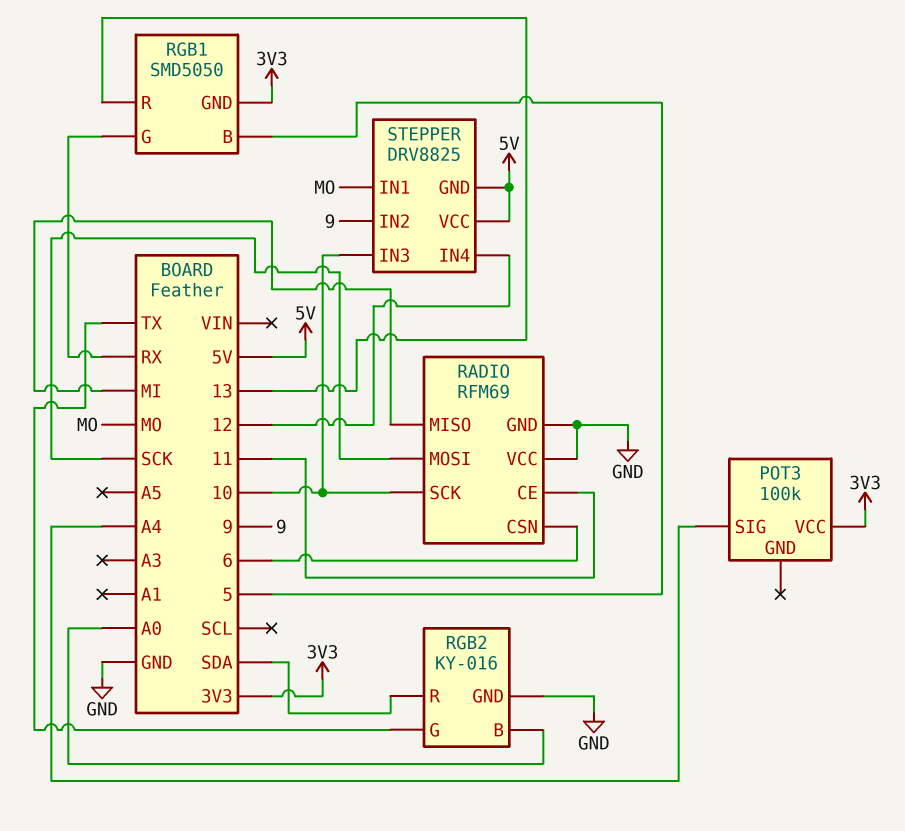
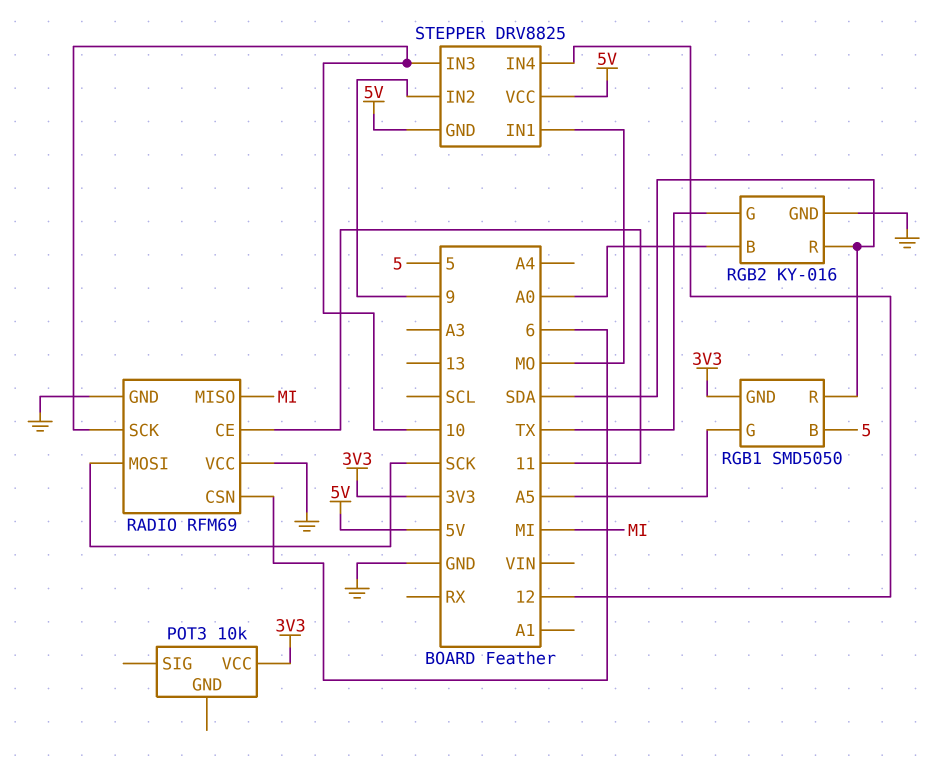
POT3: 100k -> 10k
POT3 pin SIG: A4 -> none
RGB1 pin G: RX -> A5
RGB1 pin R: 13 -> SDA

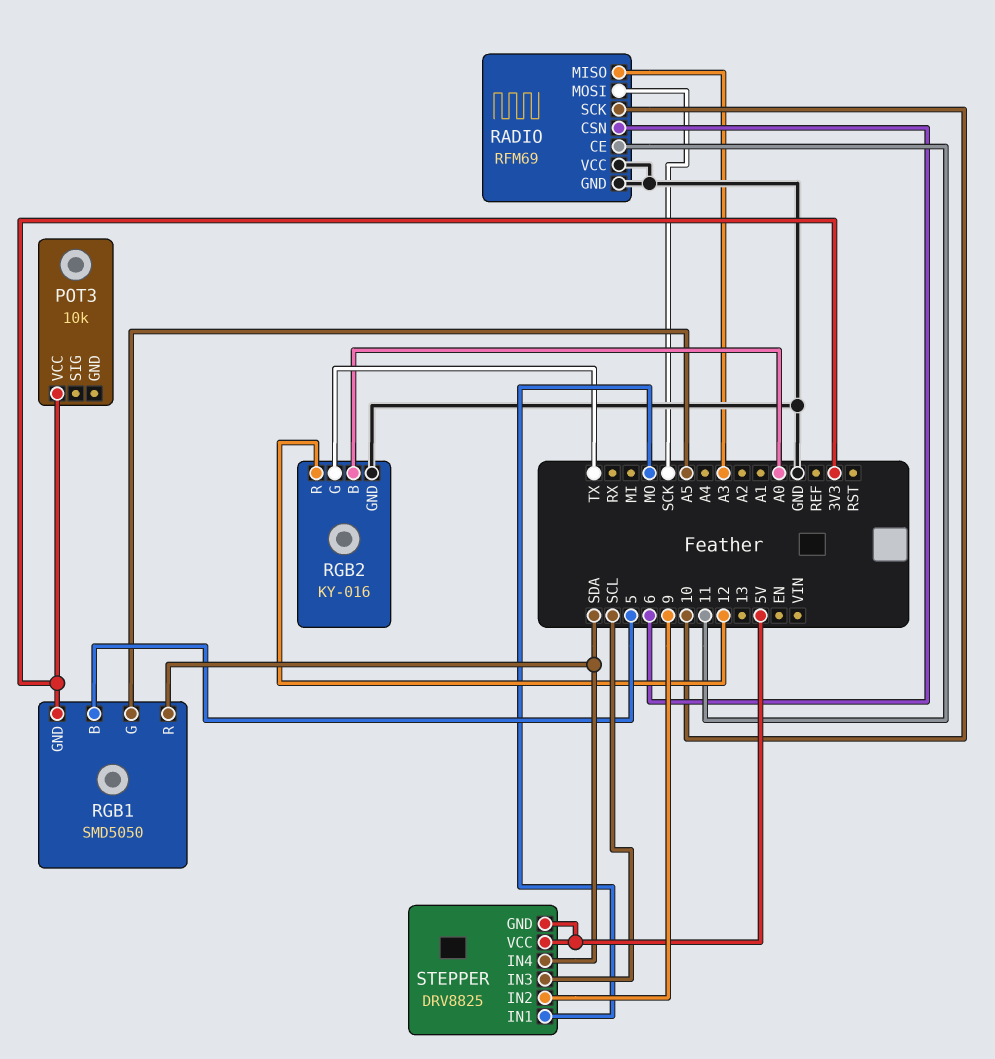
RADIO pin MISO: MI -> A3
RGB2 pin R: SDA -> 12
STEPPER pin IN3: 10 -> SCL
STEPPER pin IN4: 12 -> SDA

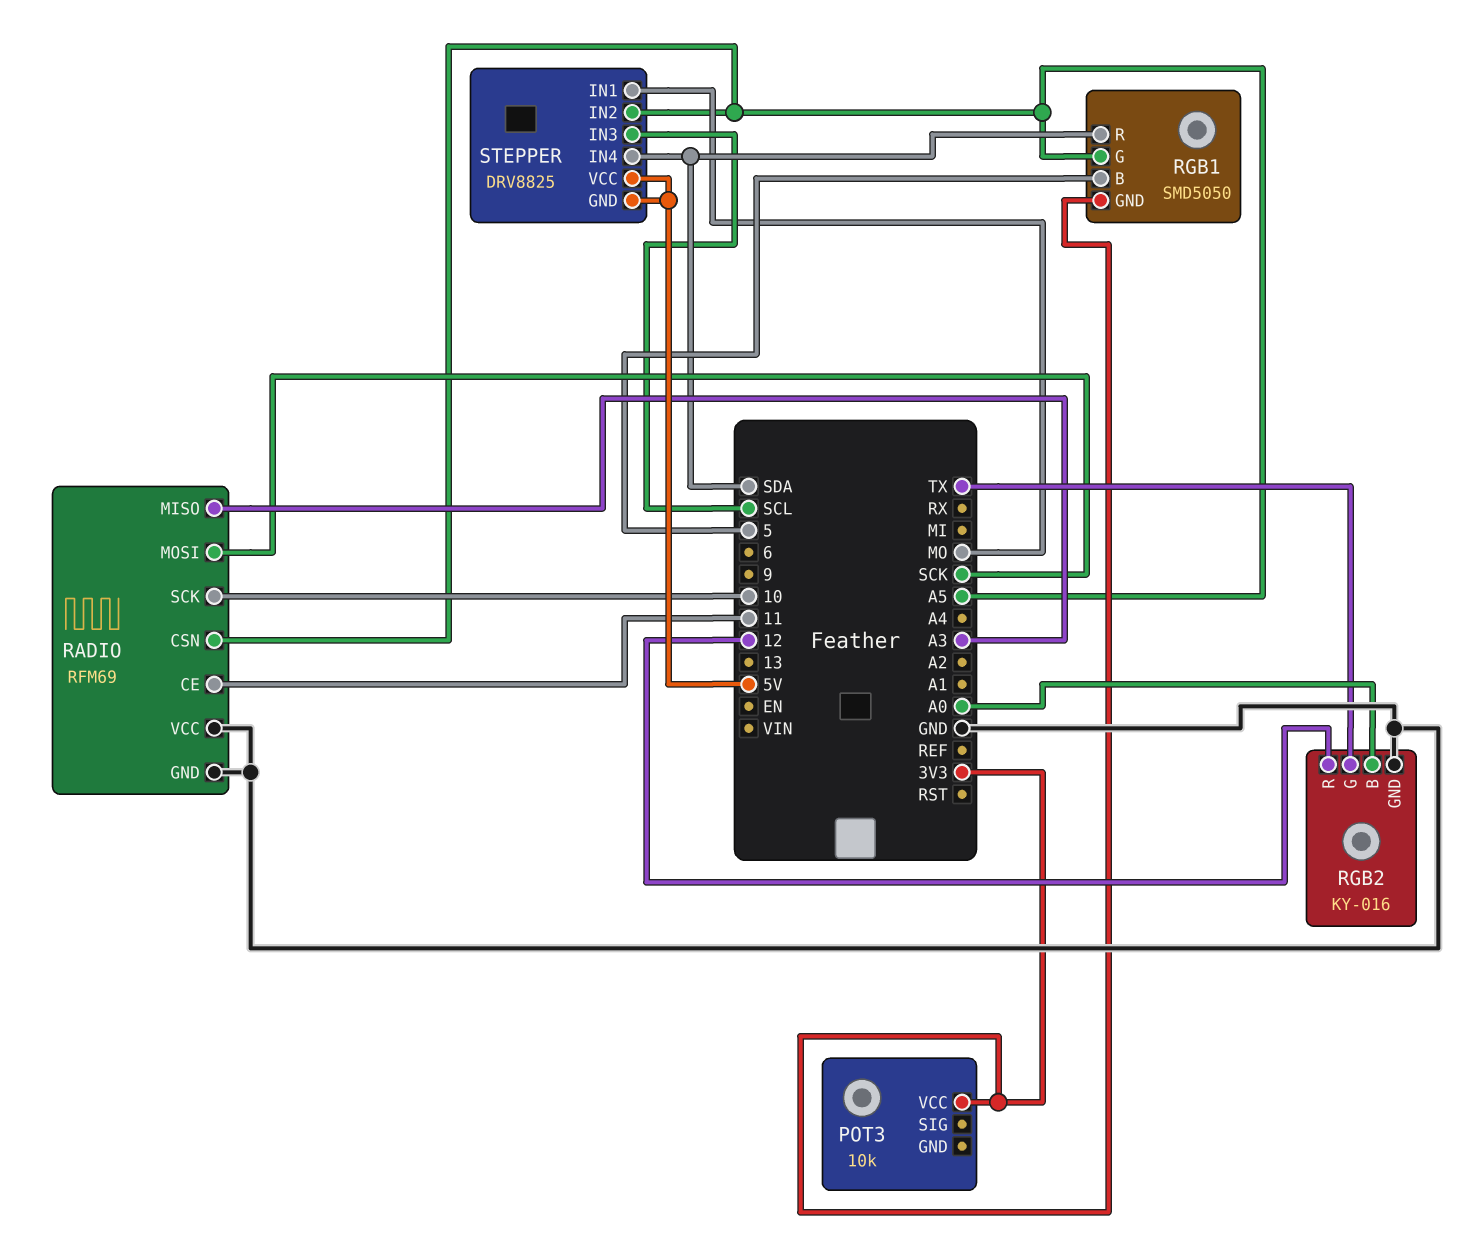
RADIO pin CSN: 6 -> A5
STEPPER pin IN2: 9 -> A5

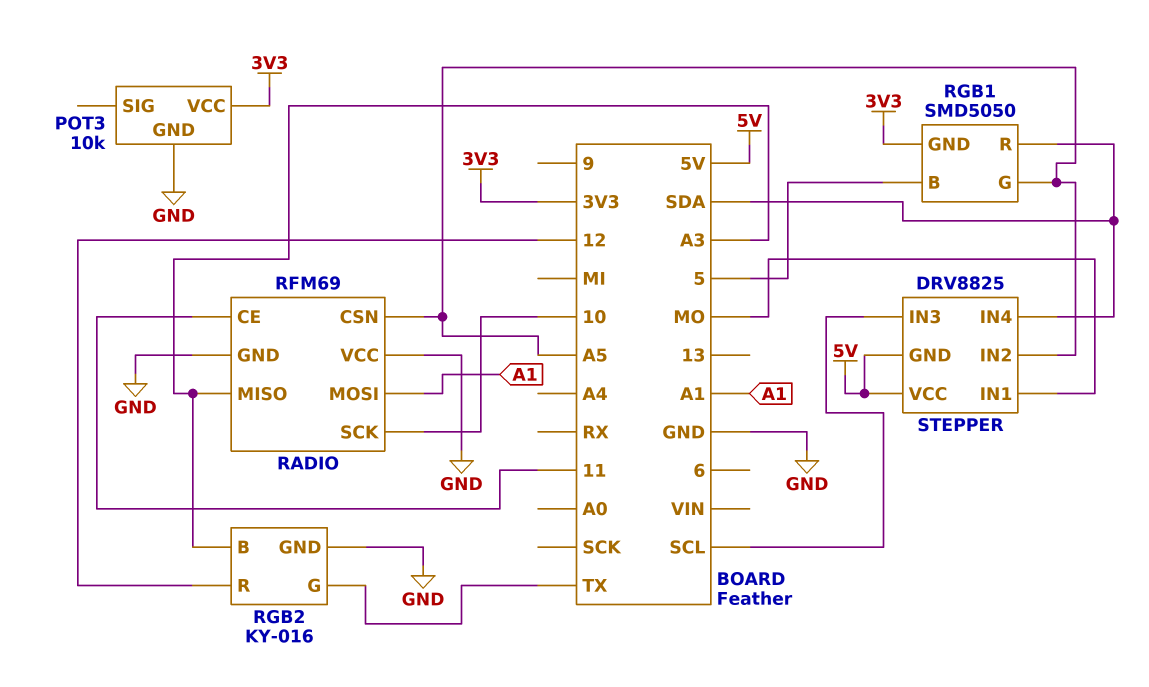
POT3 pin GND: none -> GND
RADIO pin MOSI: SCK -> A1
RGB2 pin B: A0 -> A3

